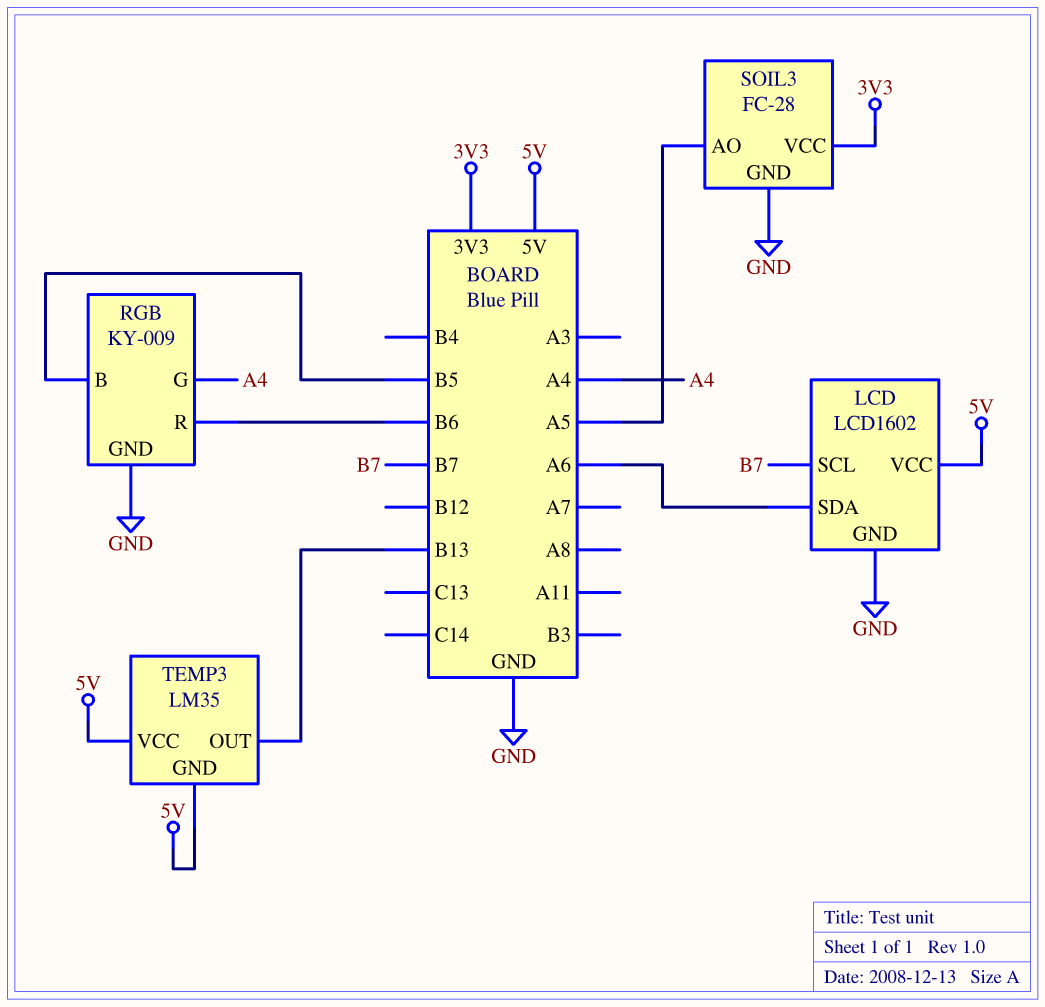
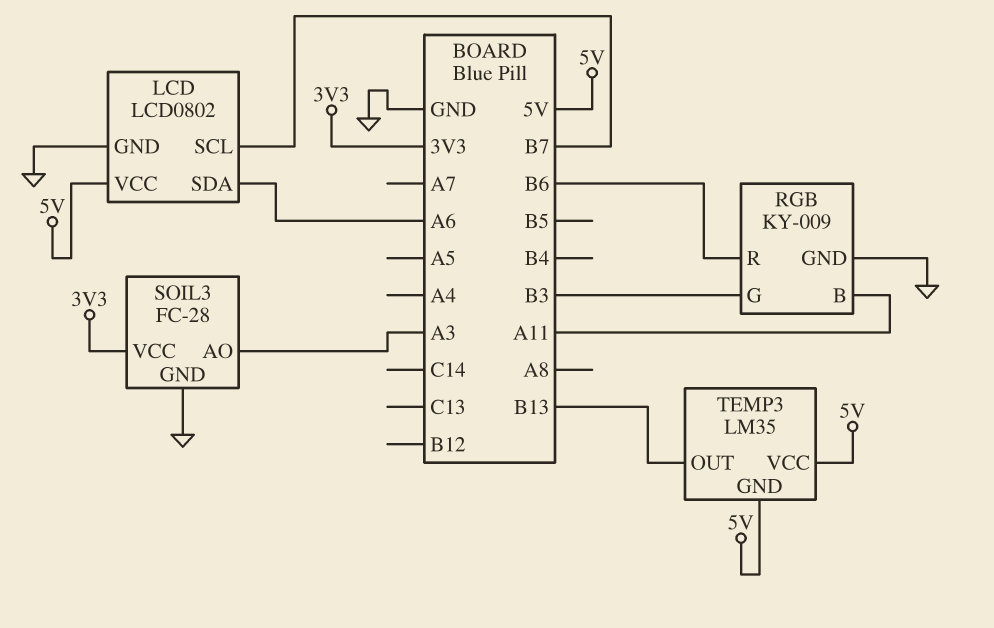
LCD: LCD1602 -> LCD0802
RGB pin B: B5 -> A11
RGB pin G: A4 -> B3
SOIL3 pin AO: A5 -> A3

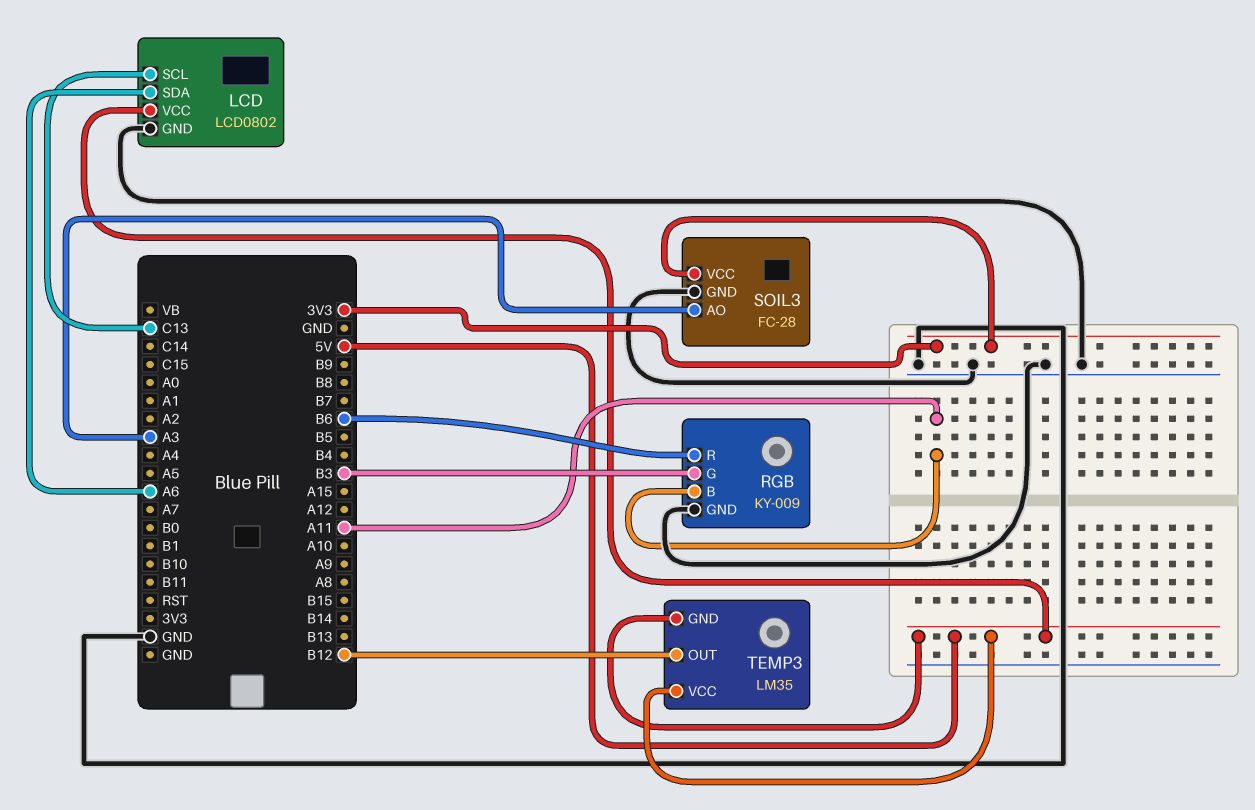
LCD pin SCL: B7 -> C13
TEMP3 pin OUT: B13 -> B12

